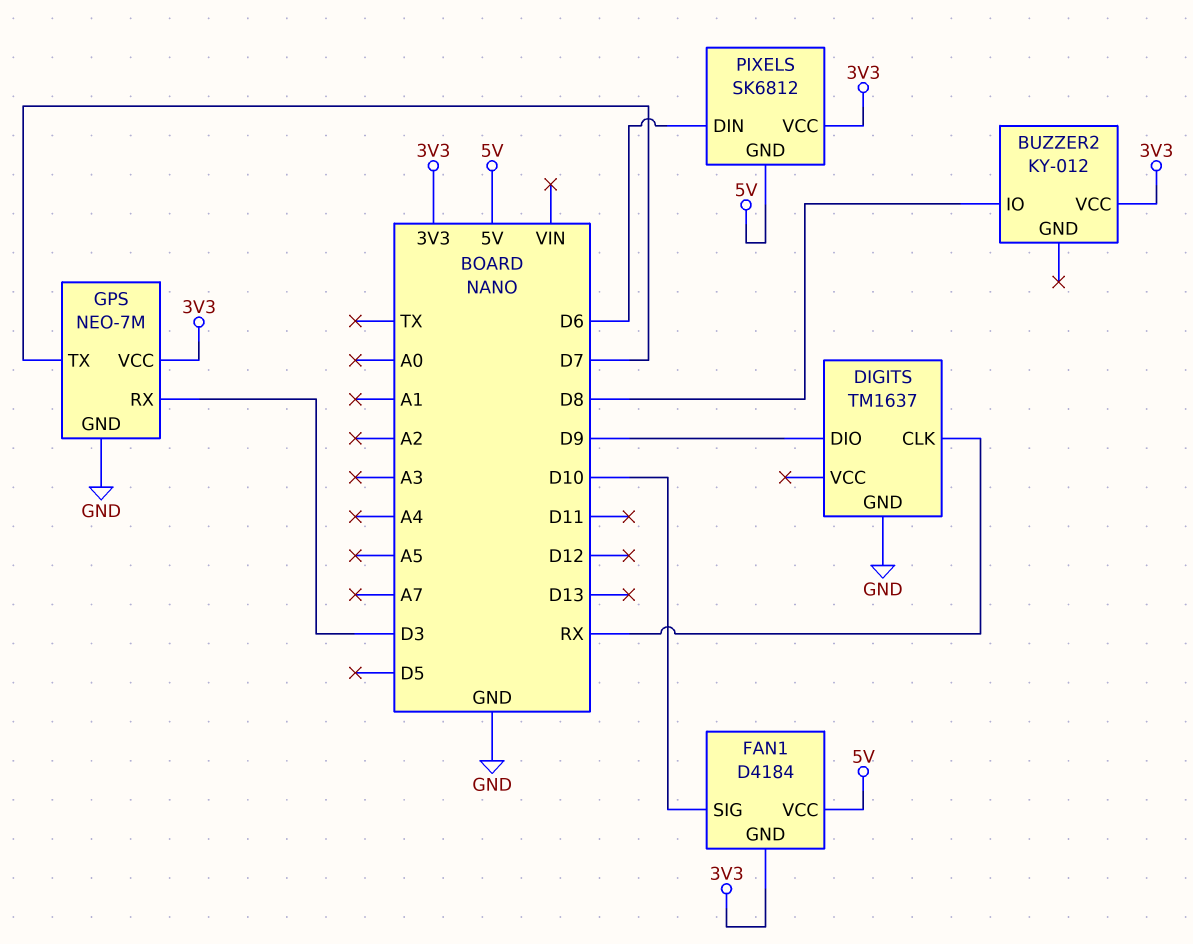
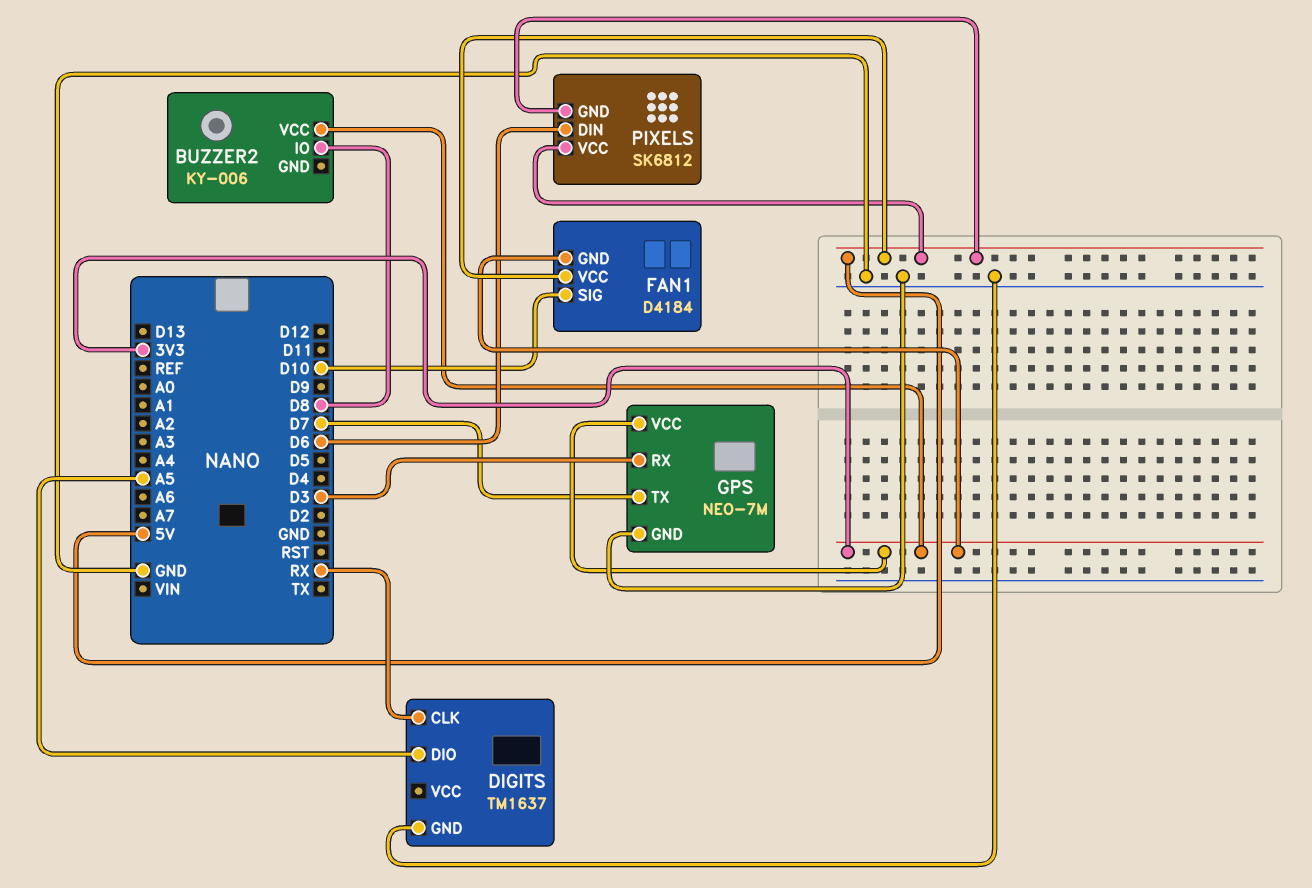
BUZZER2: KY-012 -> KY-006
DIGITS pin DIO: D9 -> A5
PIXELS pin VCC: 3V3 -> 5V

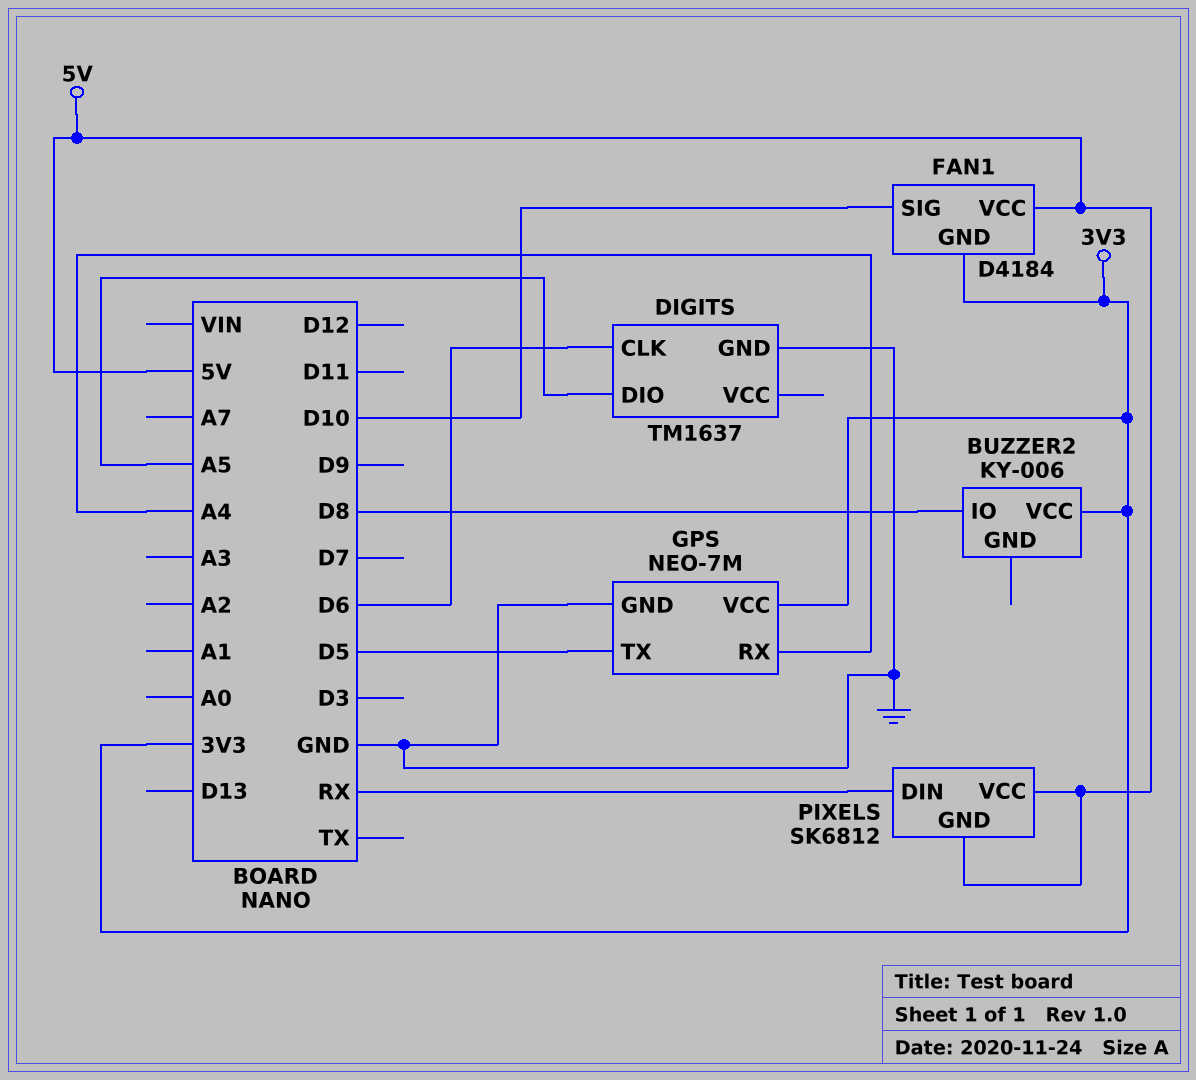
DIGITS pin CLK: RX -> D6
GPS pin RX: D3 -> A4
GPS pin TX: D7 -> D5
PIXELS pin DIN: D6 -> RX

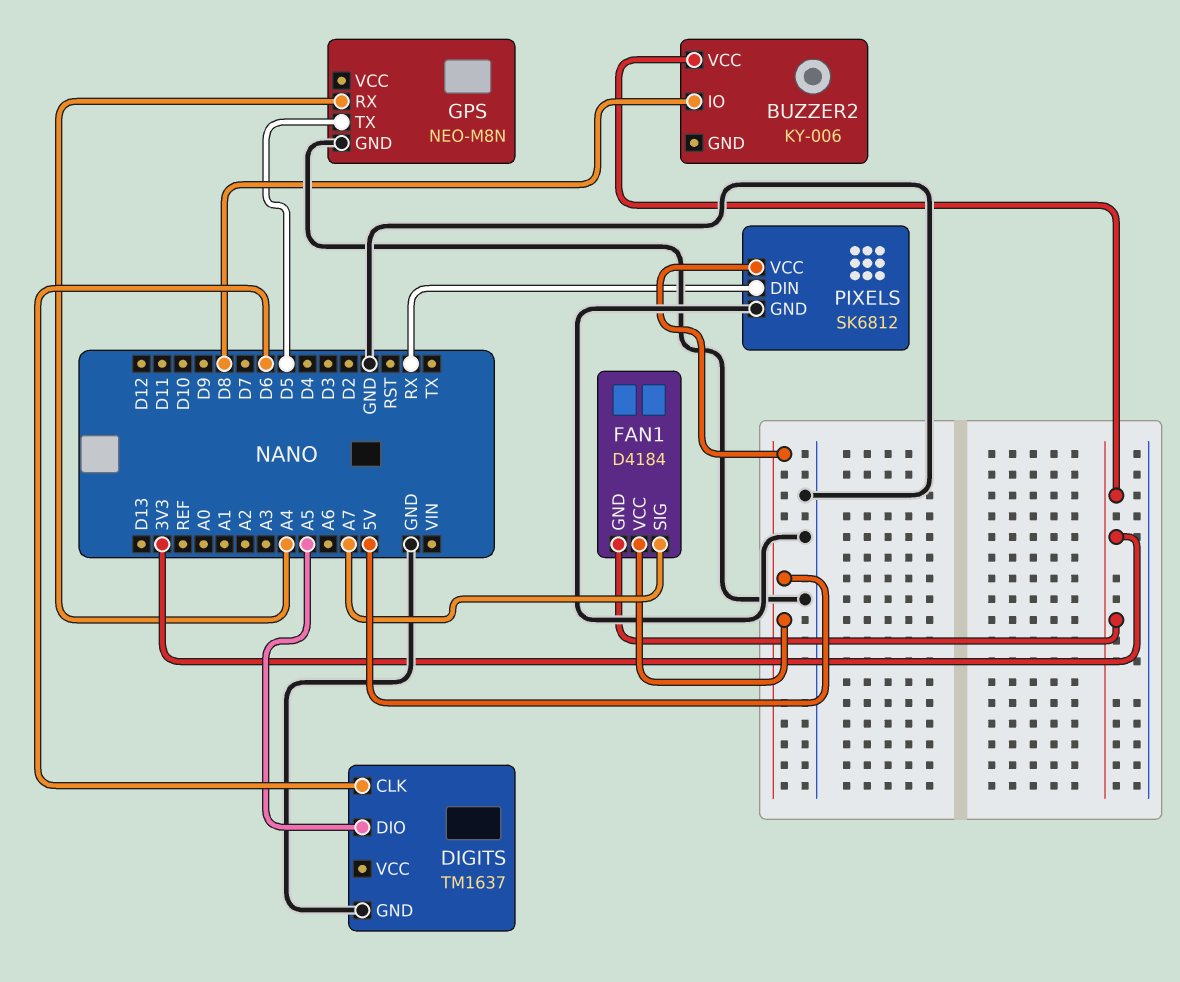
FAN1 pin SIG: D10 -> A7
GPS: NEO-7M -> NEO-M8N
GPS pin VCC: 3V3 -> none
PIXELS pin GND: 5V -> GND

